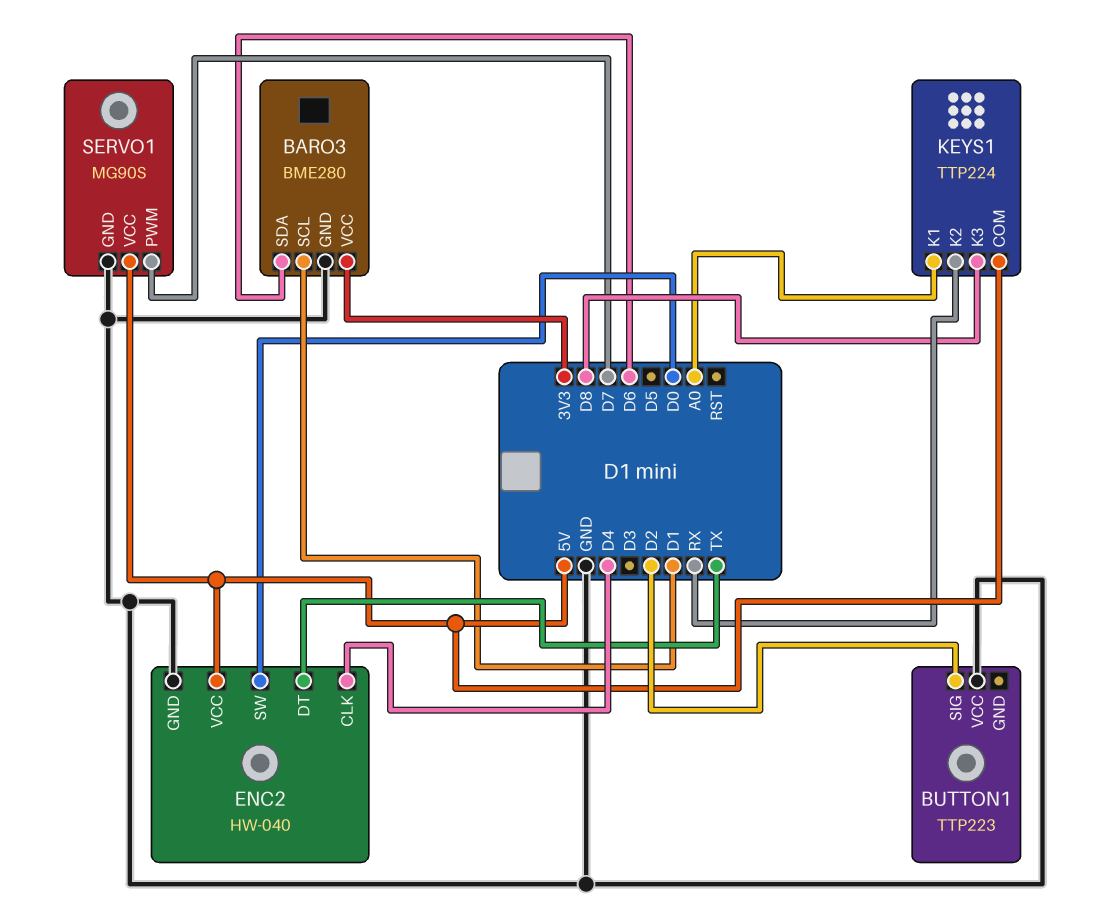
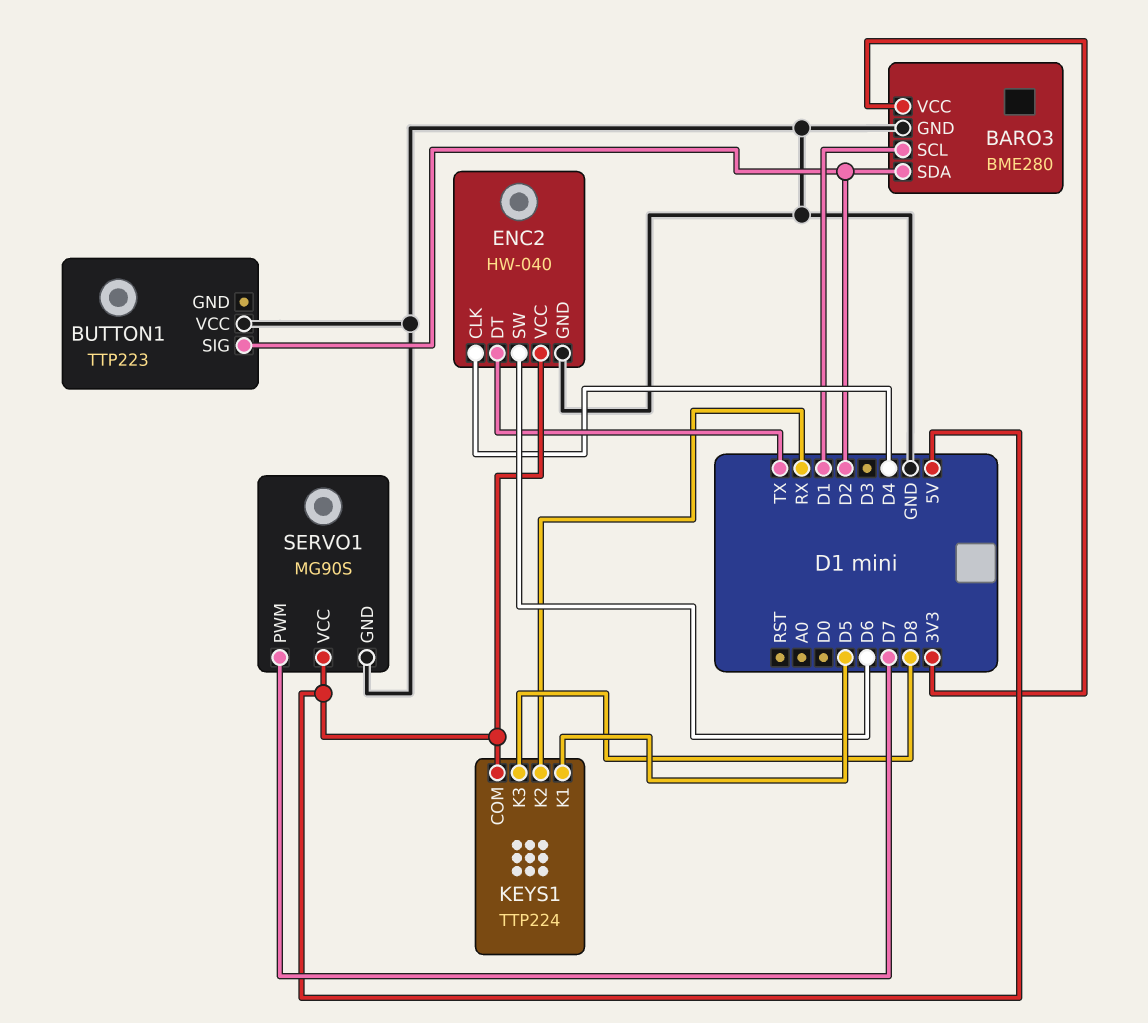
BARO3 pin SDA: D6 -> D2
ENC2 pin SW: D0 -> D6
KEYS1 pin K1: A0 -> D5

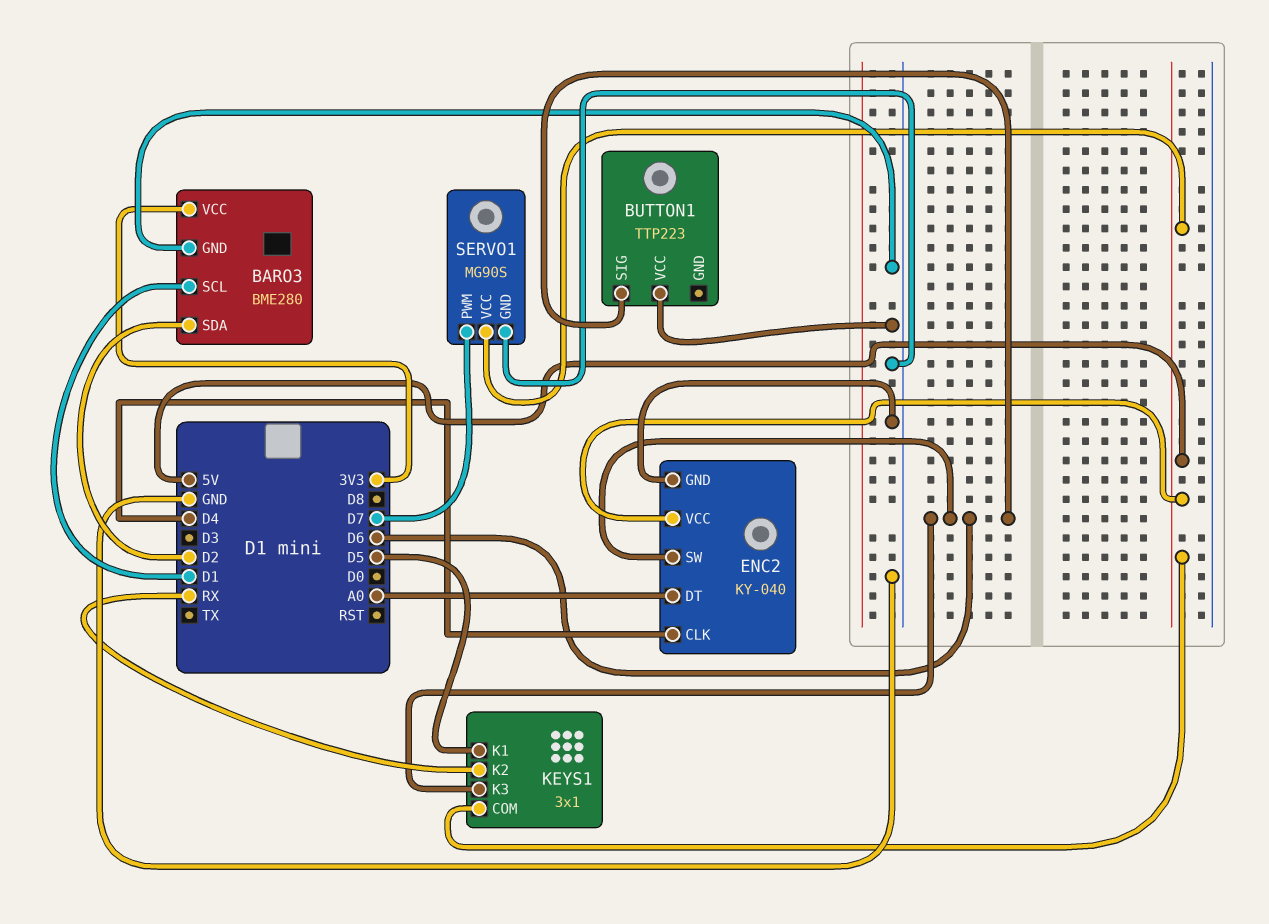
BUTTON1 pin SIG: D2 -> D6
ENC2: HW-040 -> KY-040
ENC2 pin DT: TX -> A0
KEYS1: TTP224 -> 3x1
KEYS1 pin K3: D8 -> D6

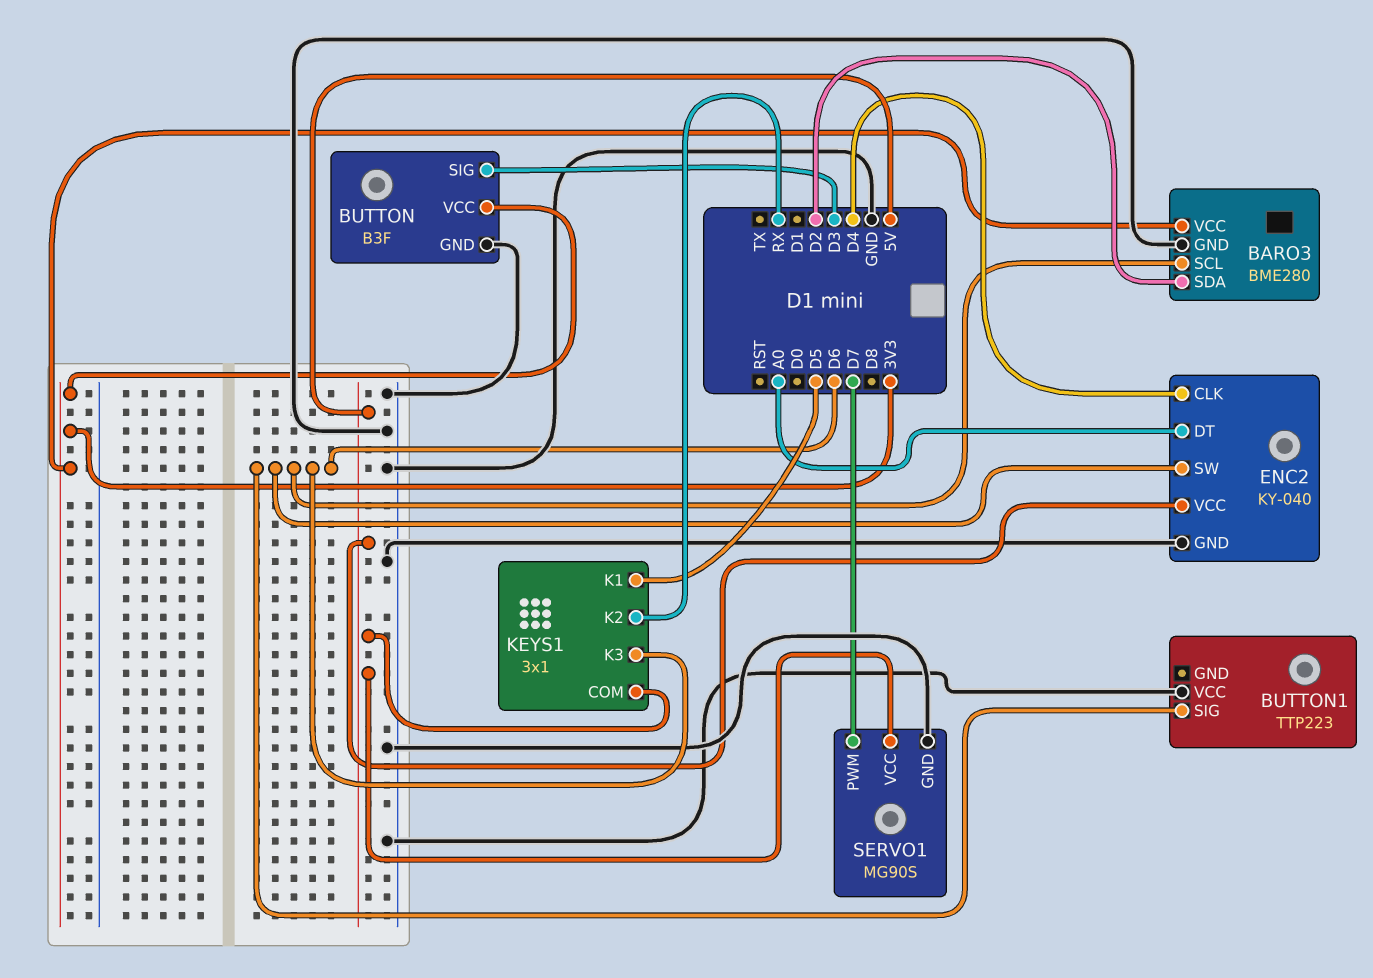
BARO3 pin SCL: D1 -> D6
BUTTON: none -> B3F
BUTTON pin GND: none -> GND
BUTTON pin SIG: none -> D3
BUTTON pin VCC: none -> 3V3

